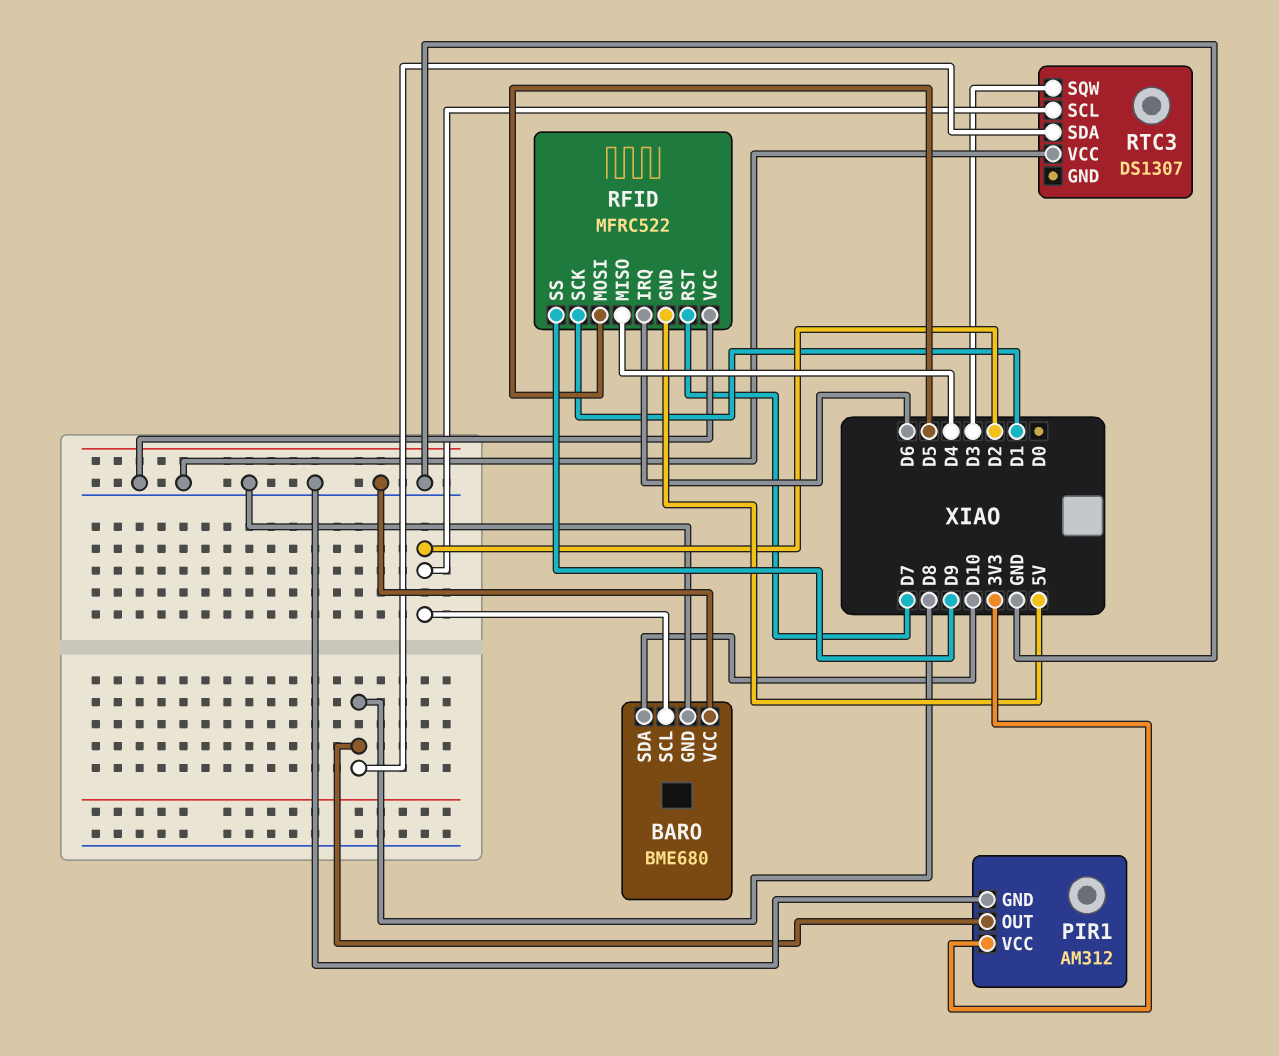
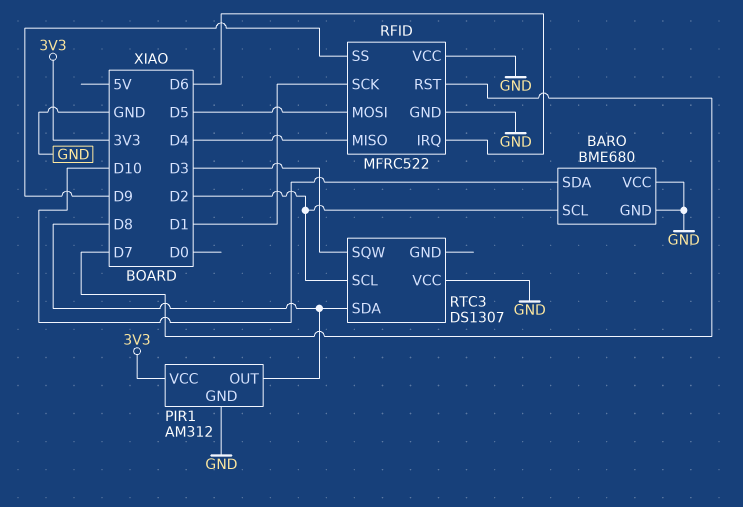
RFID pin GND: 5V -> GND

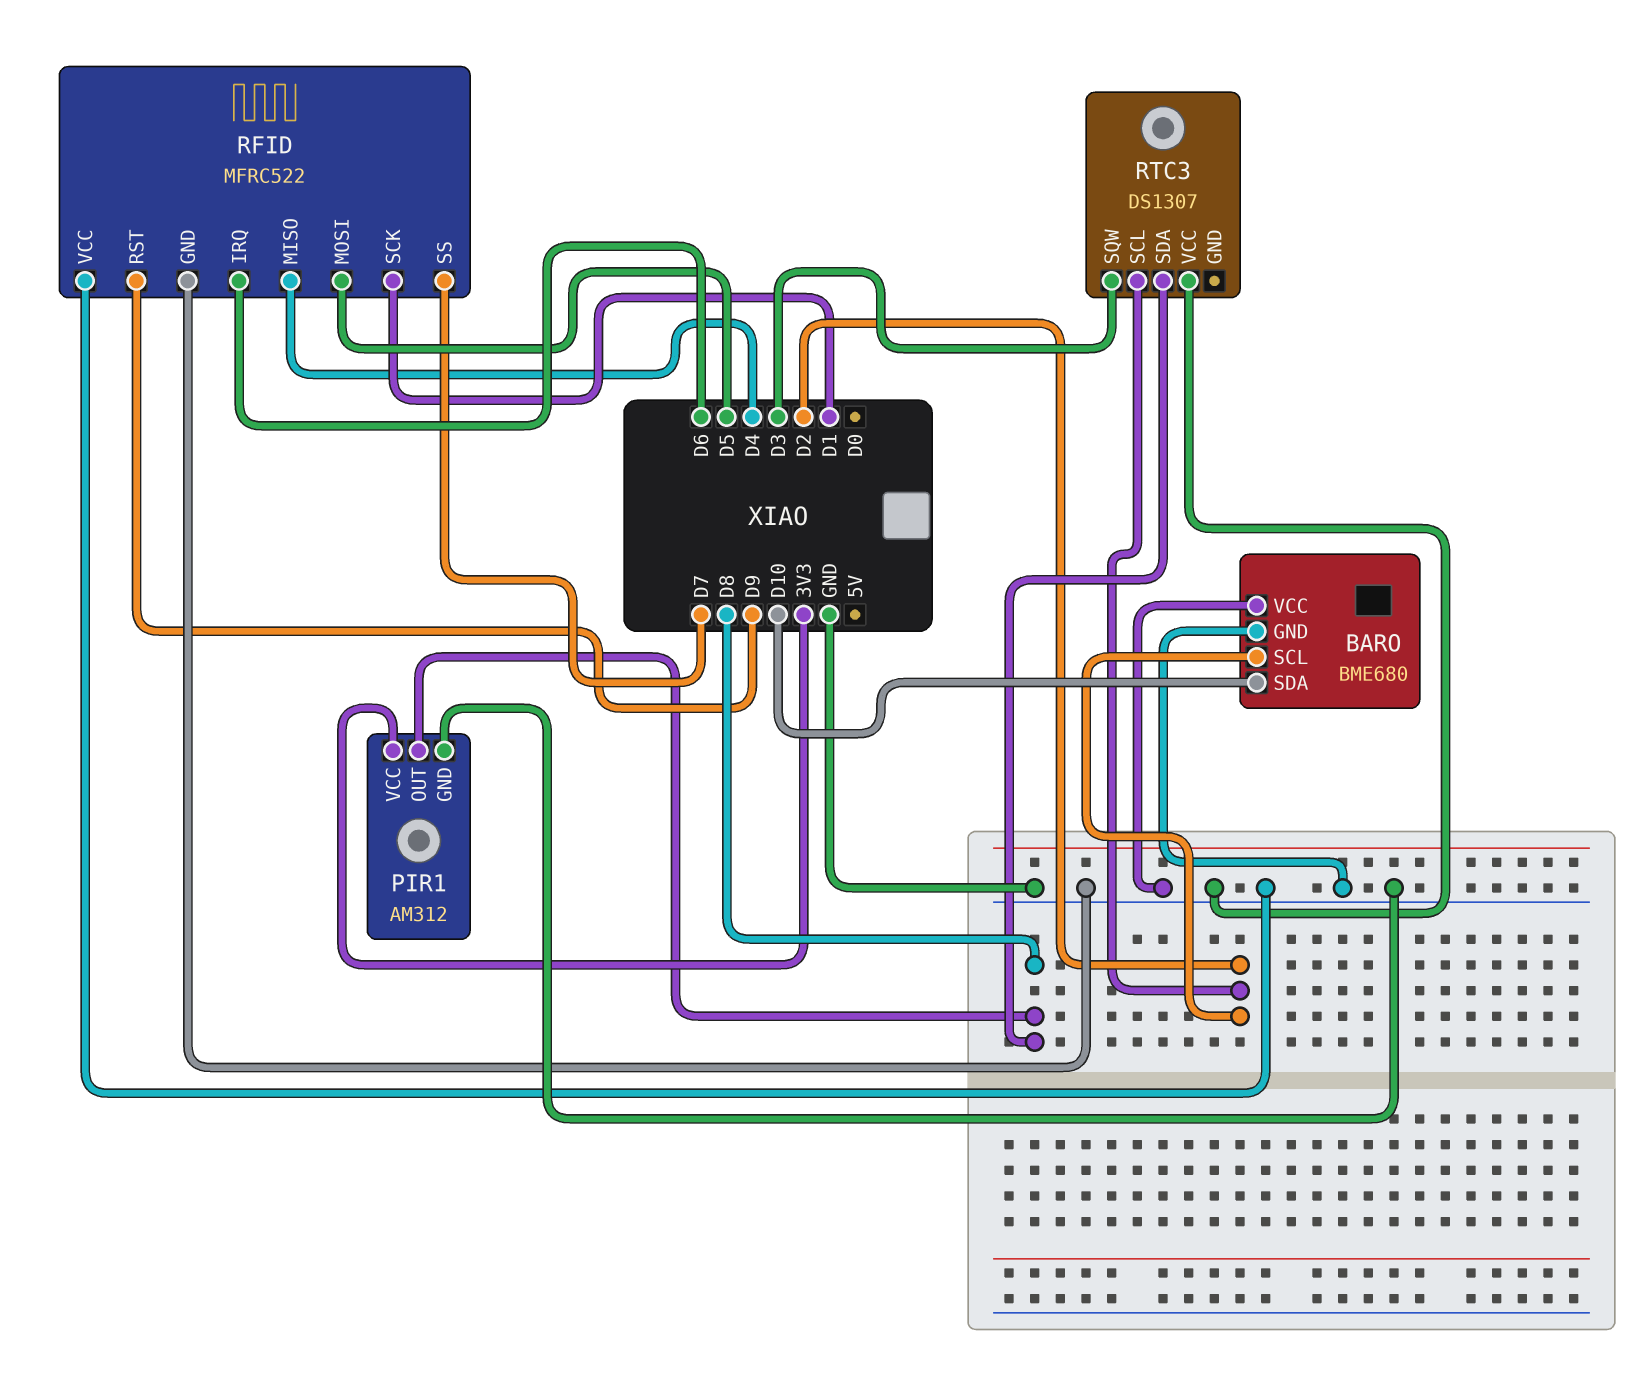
RFID pin RST: D7 -> D9
RFID pin SS: D9 -> D7

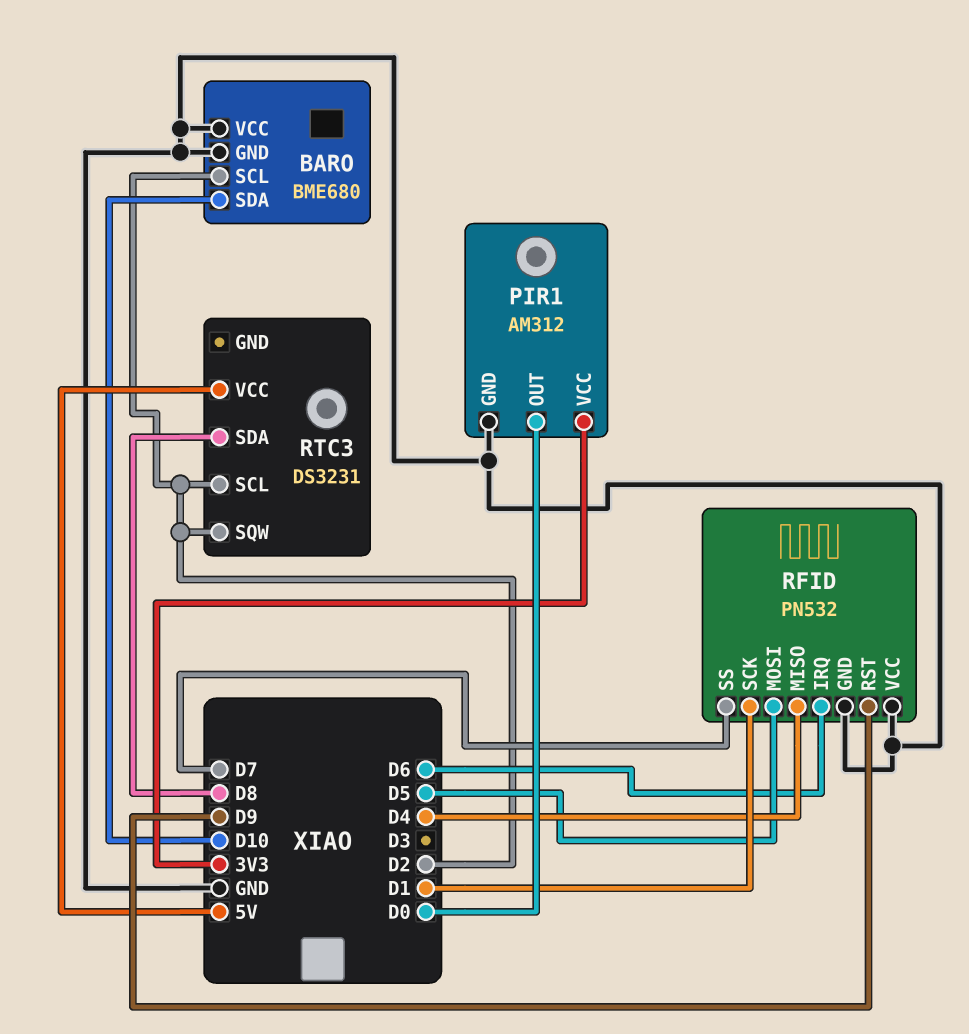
PIR1 pin OUT: D8 -> D0
RFID: MFRC522 -> PN532
RTC3: DS1307 -> DS3231
RTC3 pin SQW: D3 -> D2
RTC3 pin VCC: GND -> 5V

